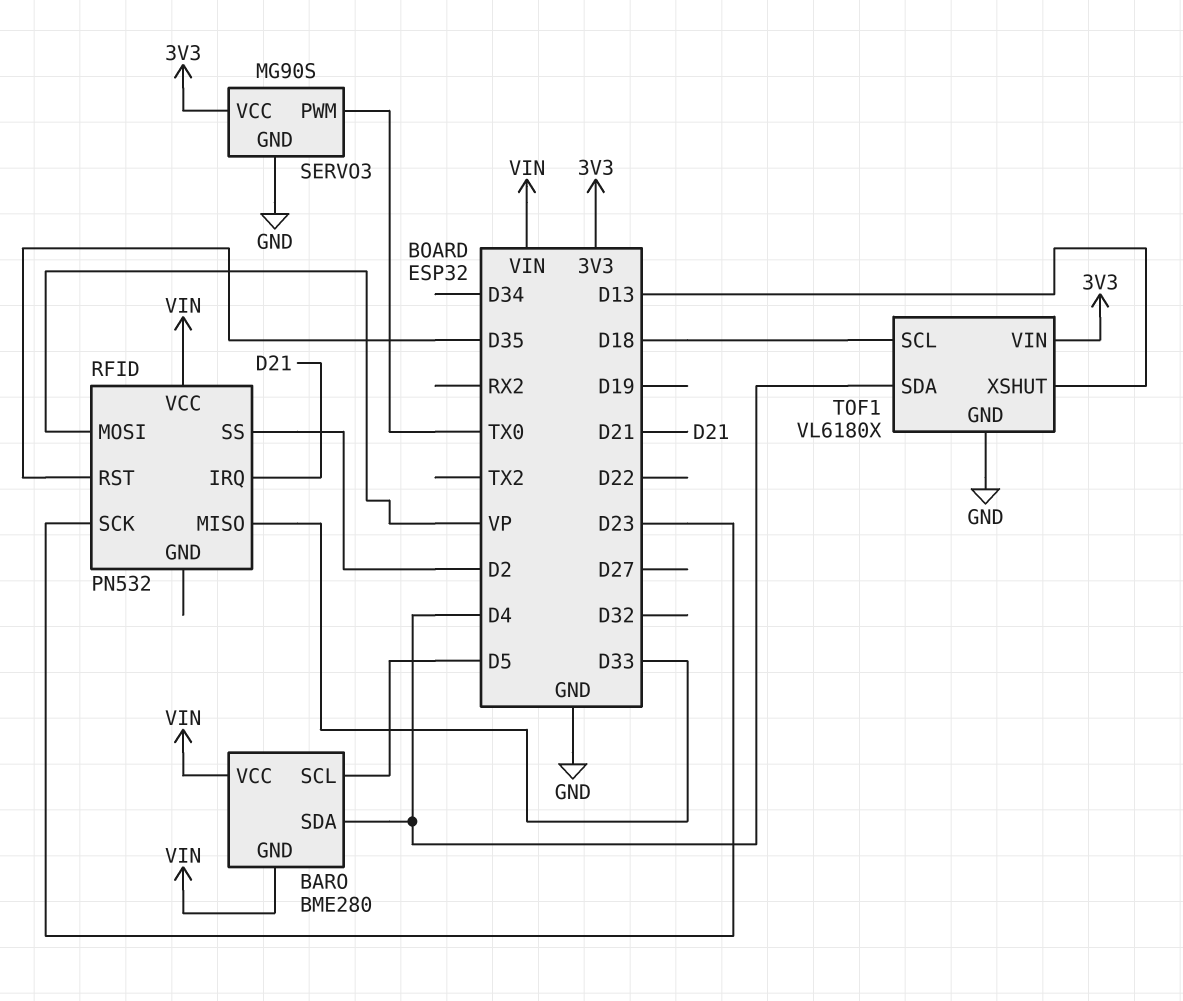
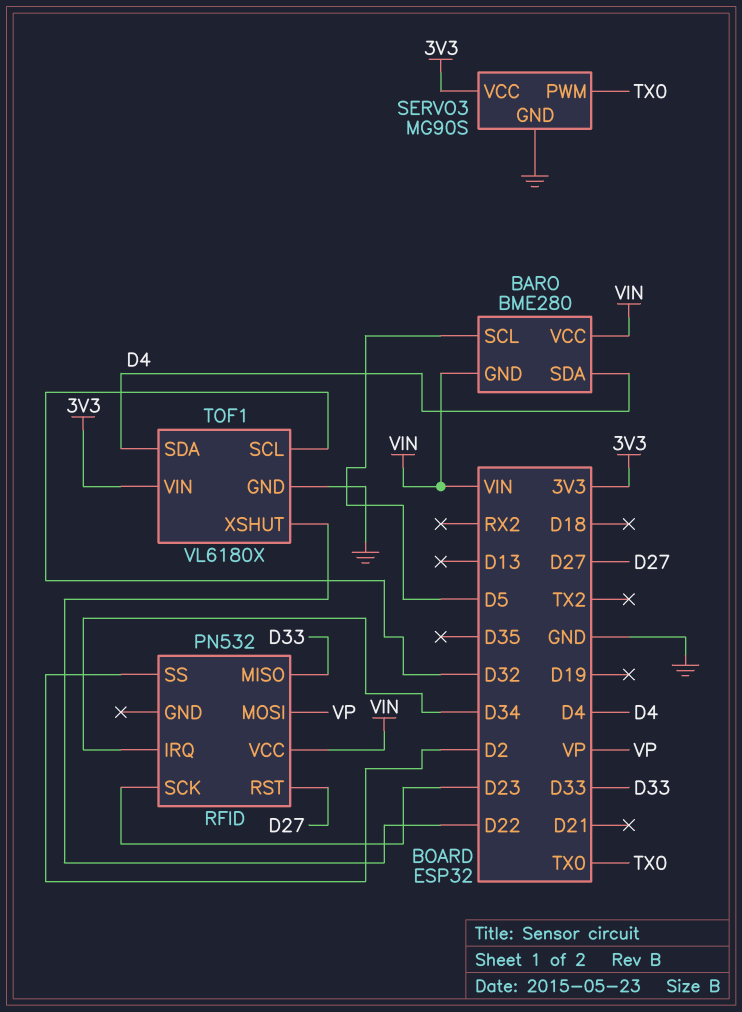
RFID pin IRQ: D21 -> D34
RFID pin RST: D35 -> D27
TOF1 pin SCL: D18 -> D32
TOF1 pin XSHUT: D13 -> D22

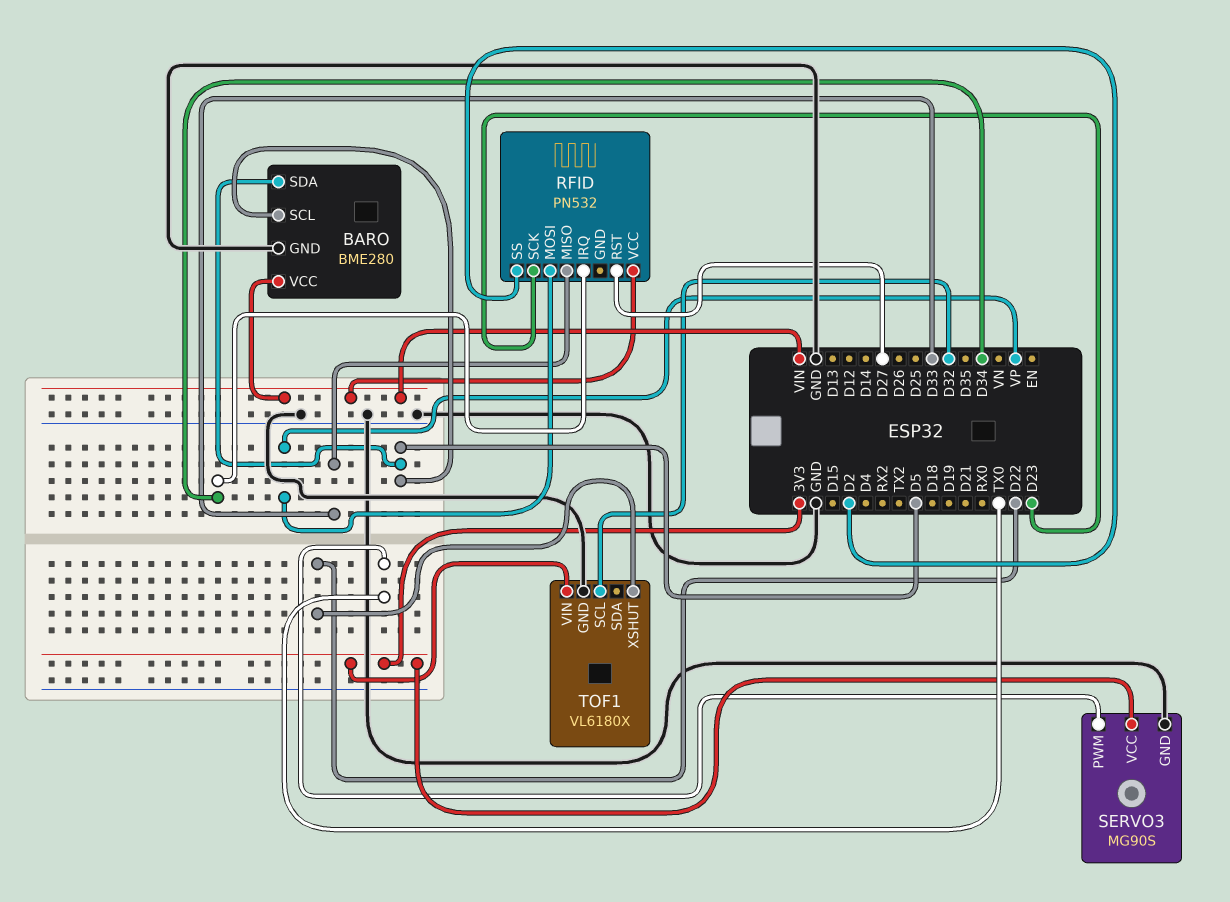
BARO pin GND: VIN -> GND
BARO pin SDA: D4 -> D5
TOF1 pin SDA: D4 -> none

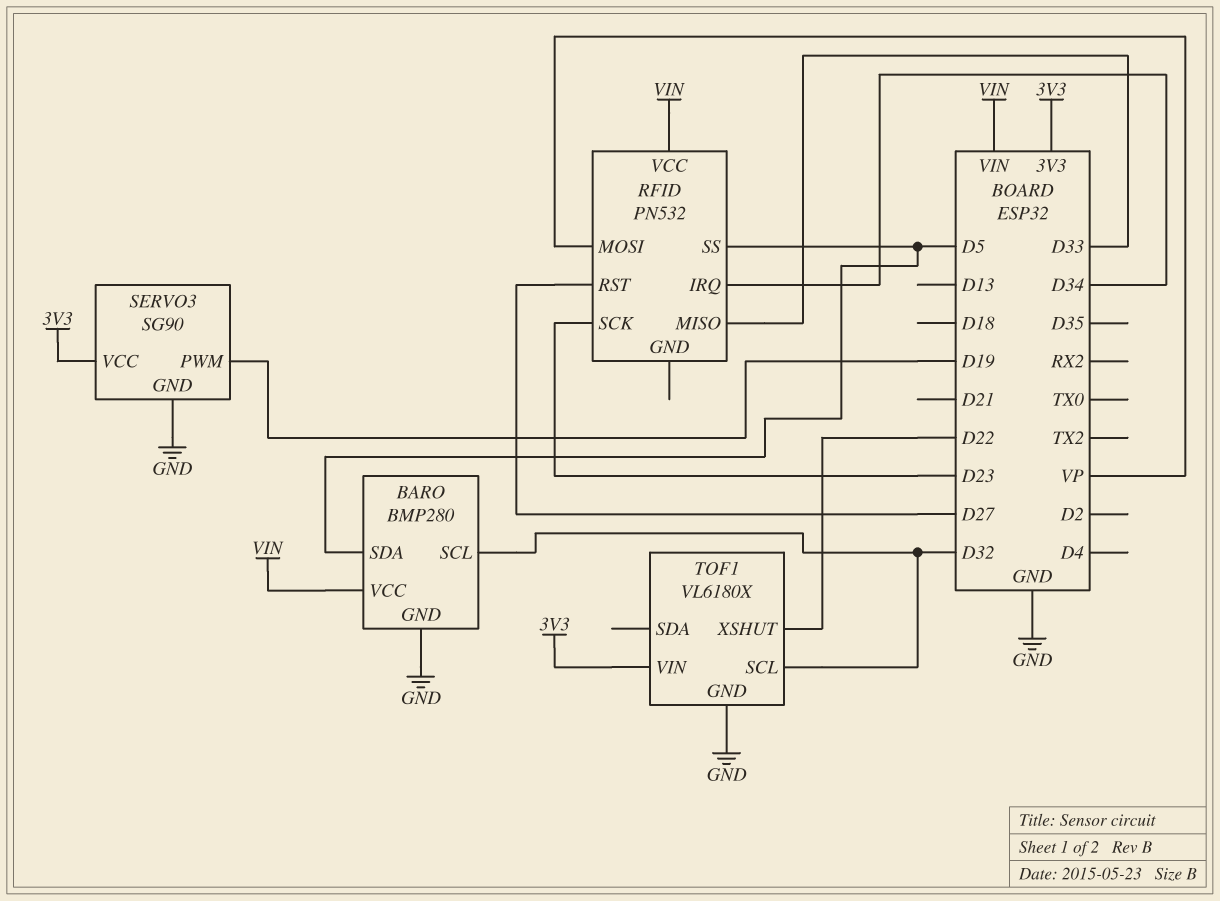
BARO: BME280 -> BMP280
BARO pin SCL: D5 -> D32
RFID pin SS: D2 -> D5
SERVO3: MG90S -> SG90
SERVO3 pin PWM: TX0 -> D19

